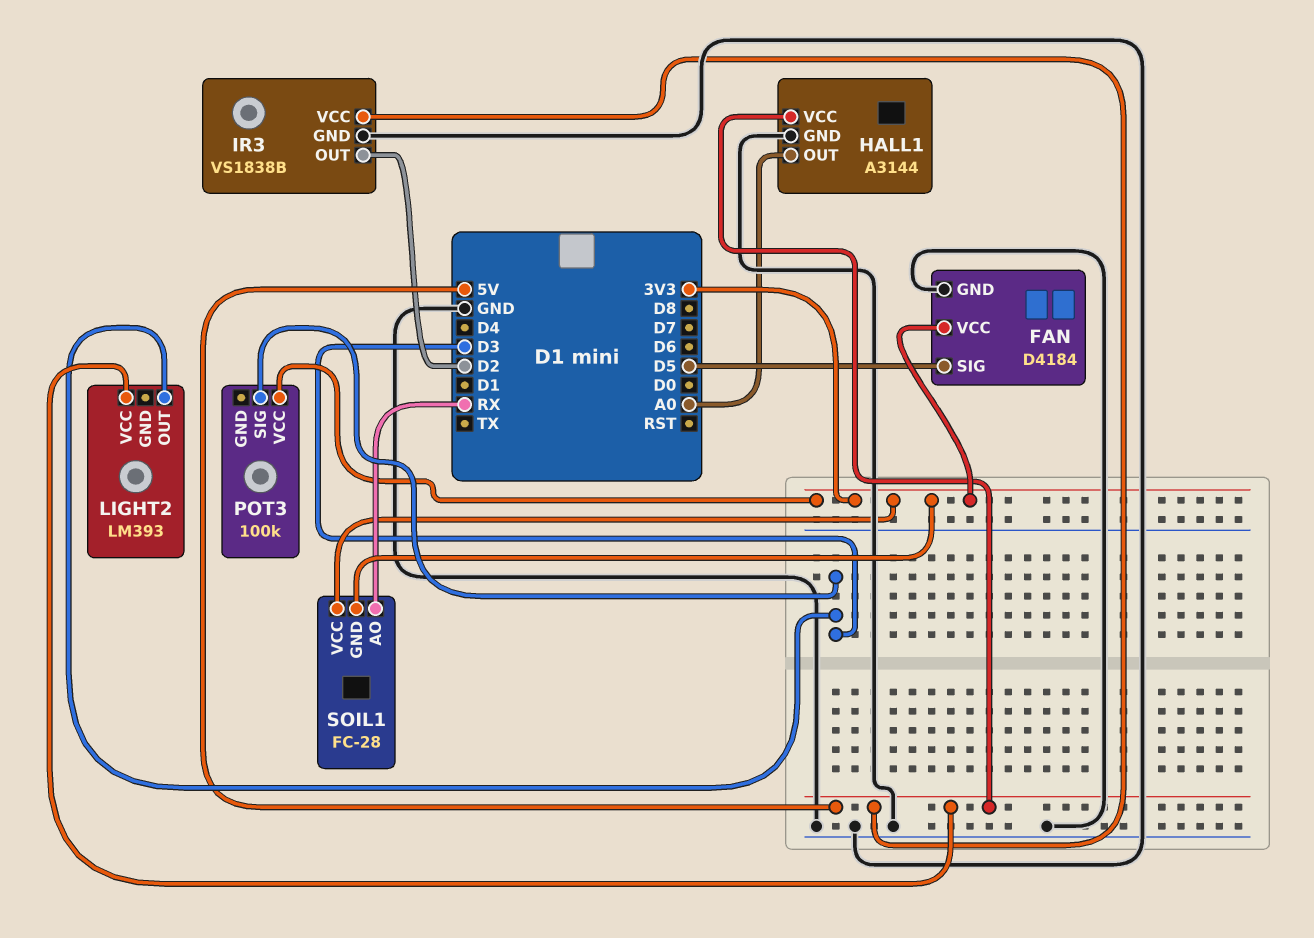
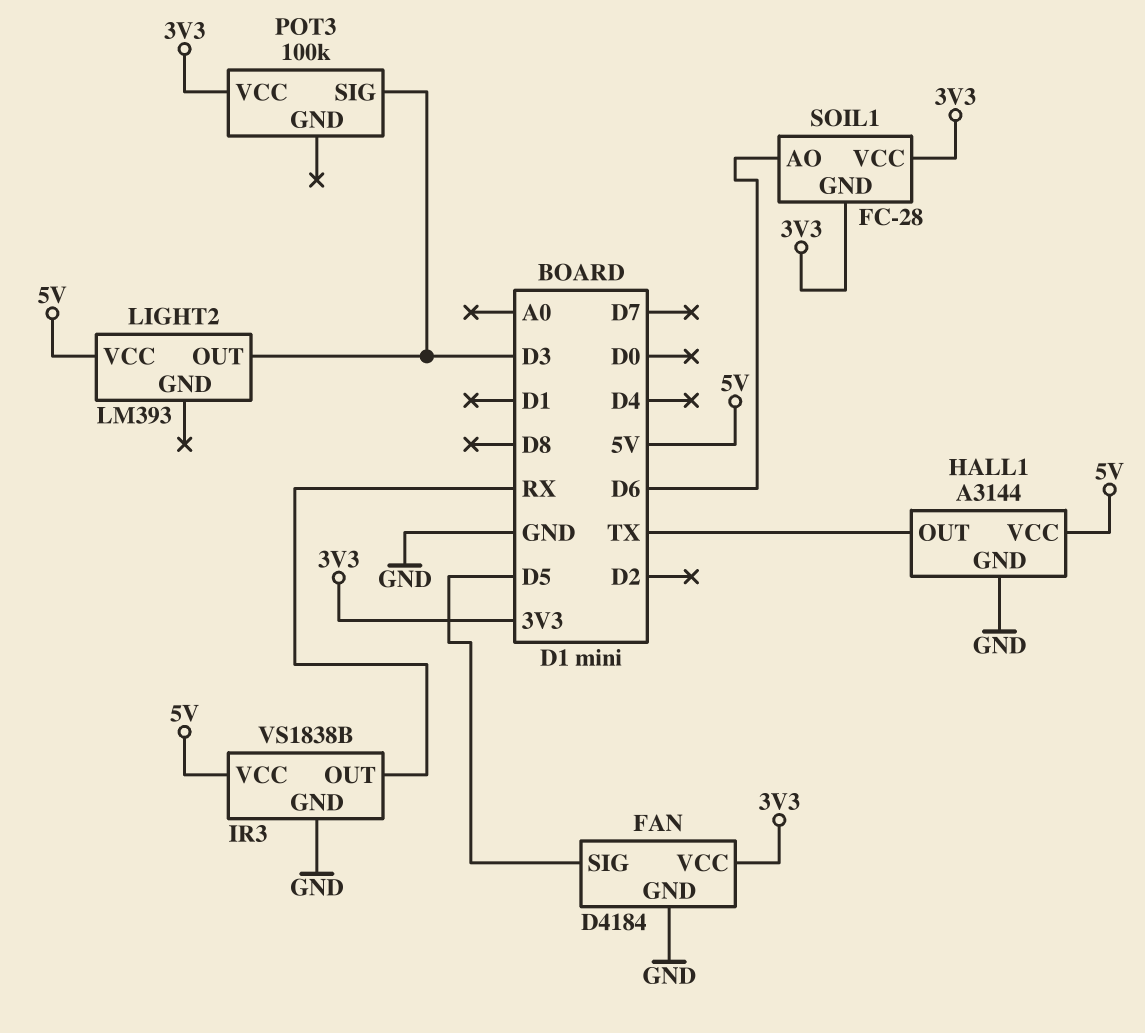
HALL1 pin OUT: A0 -> TX
IR3 pin OUT: D2 -> RX
SOIL1 pin AO: RX -> D6

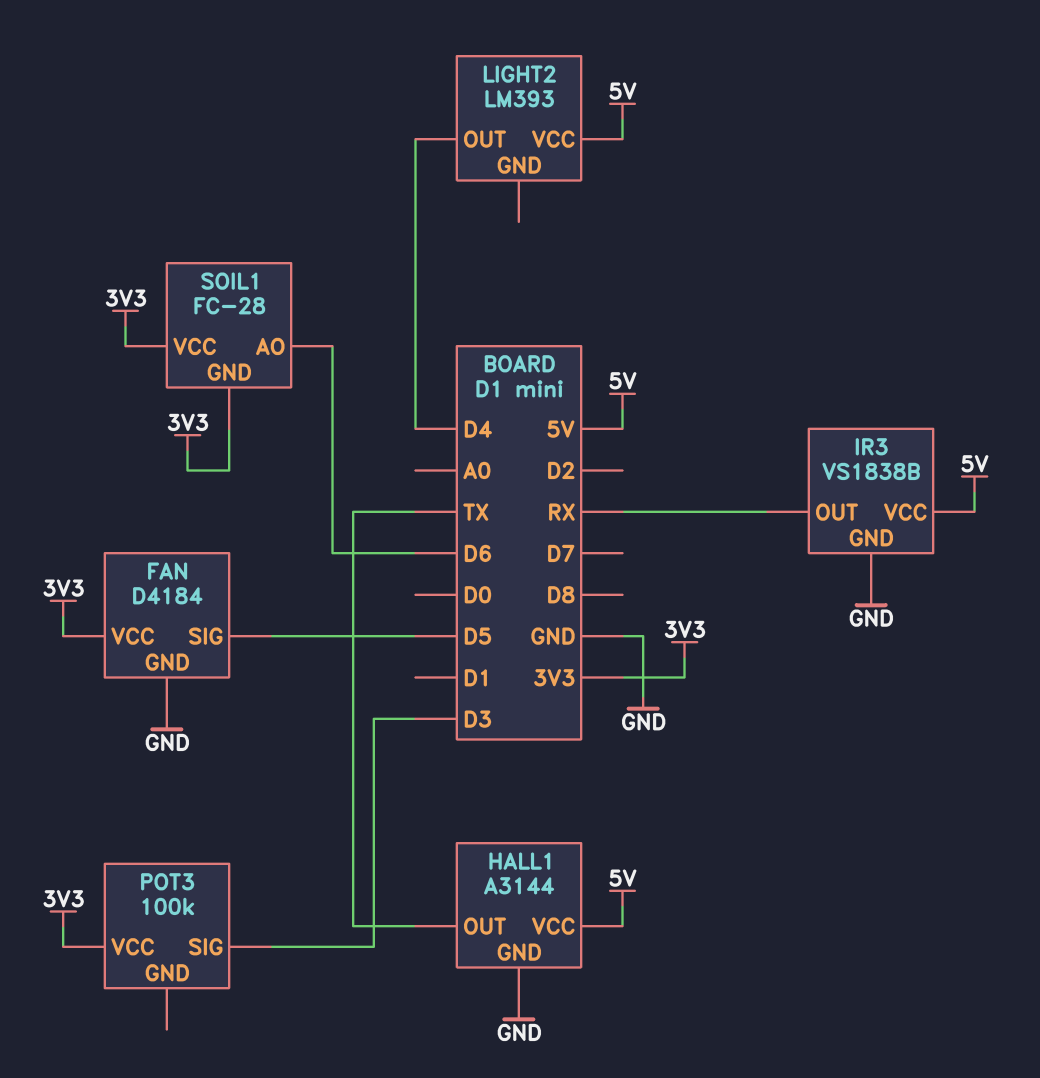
LIGHT2 pin OUT: D3 -> D4

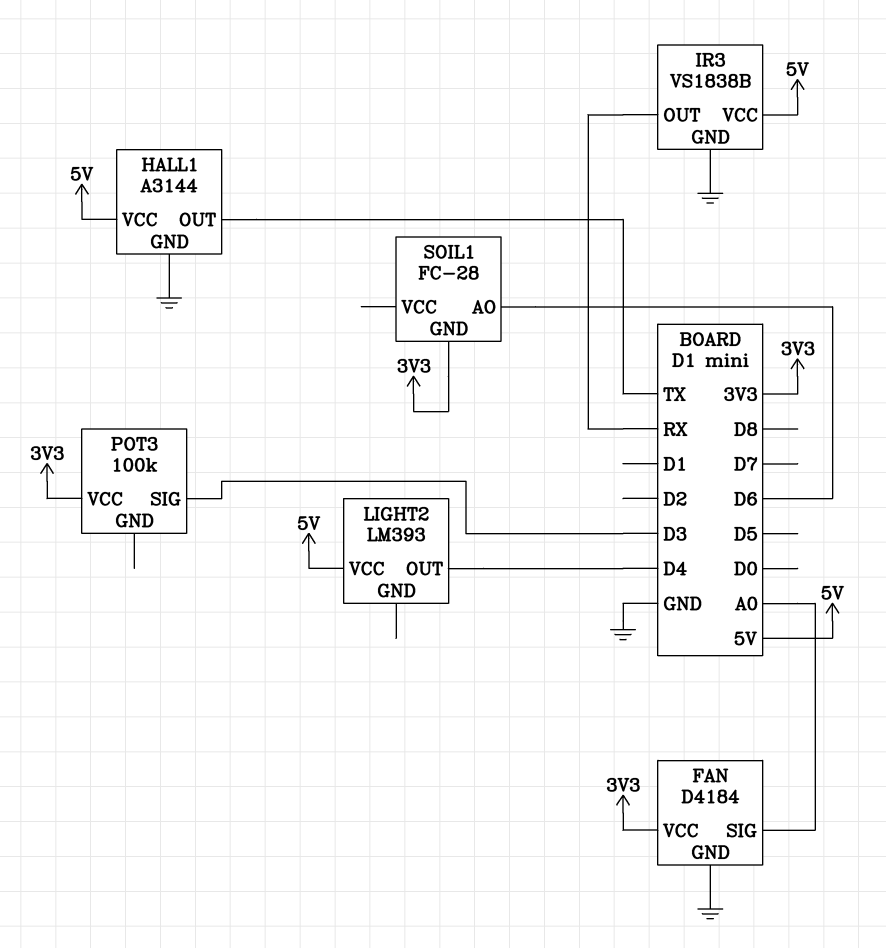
FAN pin SIG: D5 -> A0
SOIL1 pin VCC: 3V3 -> none

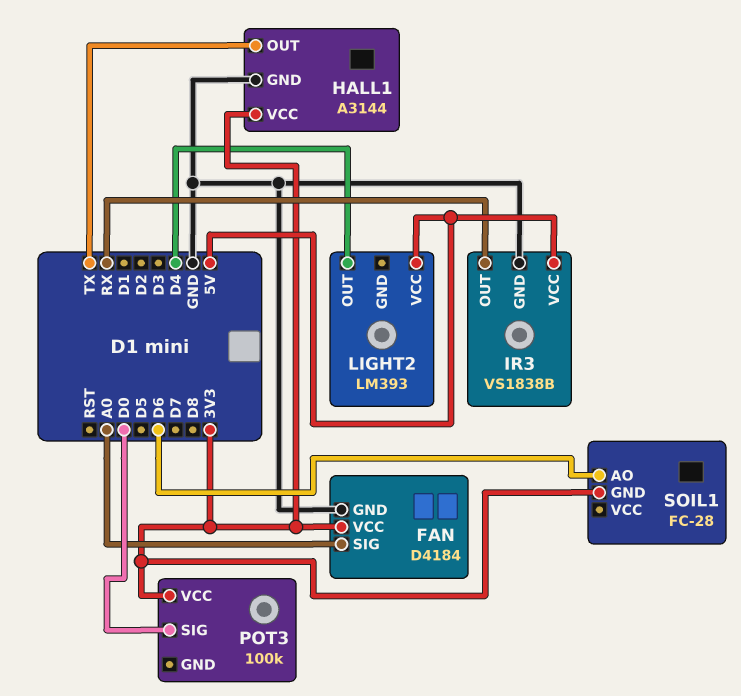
HALL1 pin VCC: 5V -> 3V3
POT3 pin SIG: D3 -> D0

